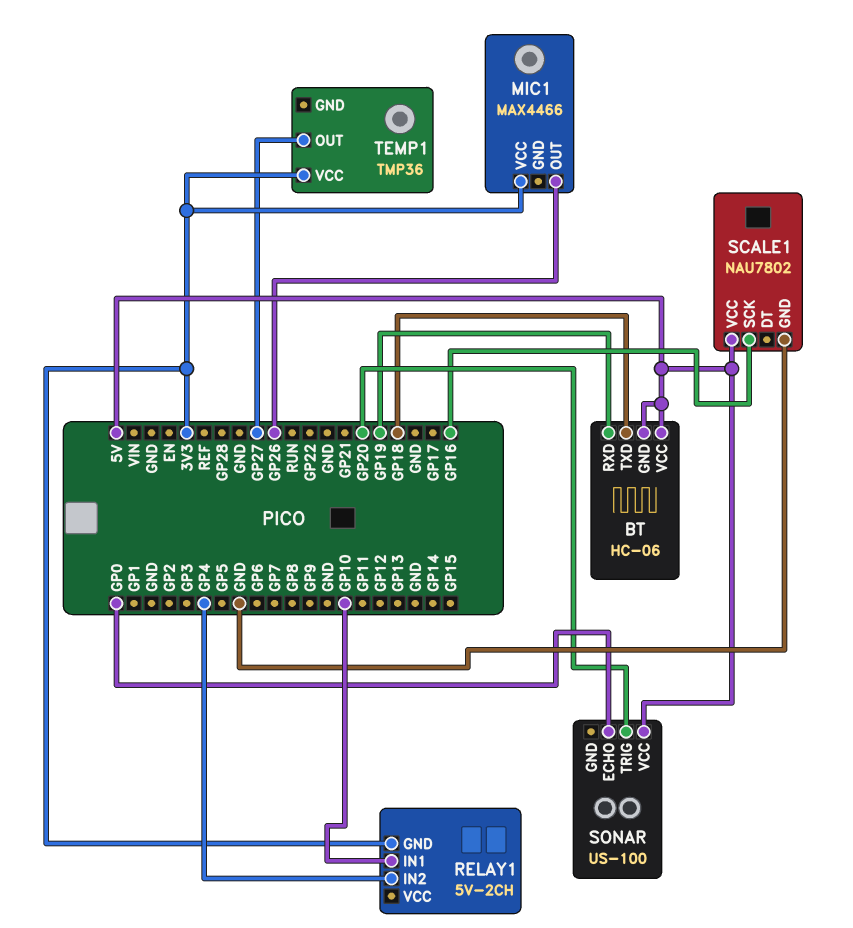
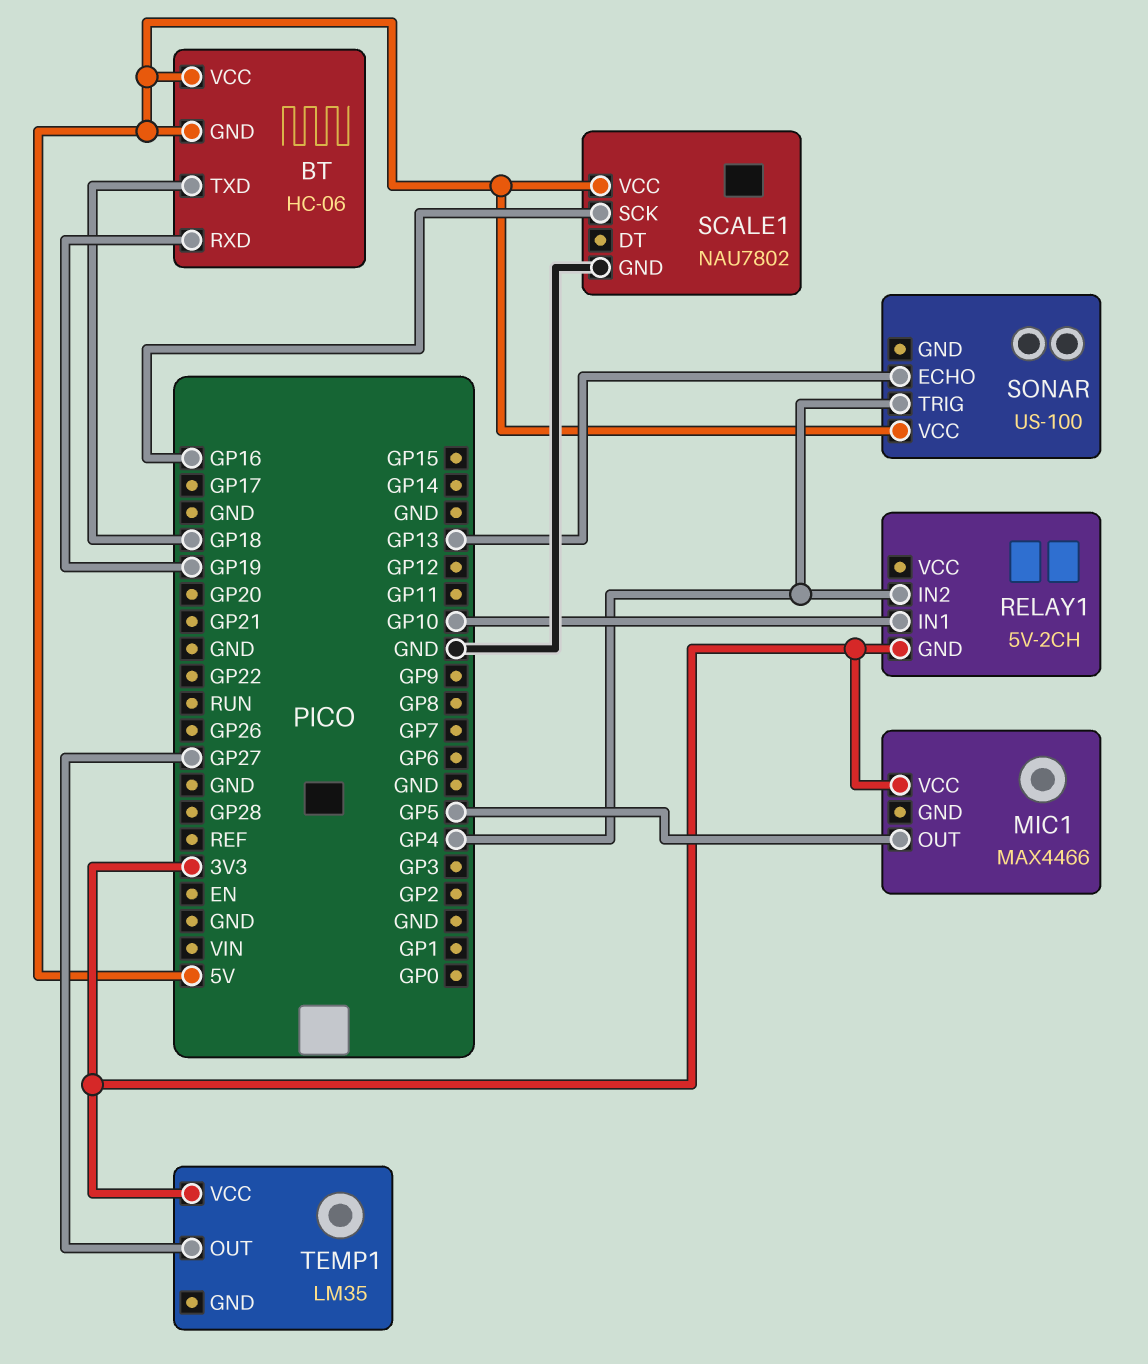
MIC1 pin OUT: GP26 -> GP5
SONAR pin ECHO: GP0 -> GP13
SONAR pin TRIG: GP20 -> GP4
TEMP1: TMP36 -> LM35

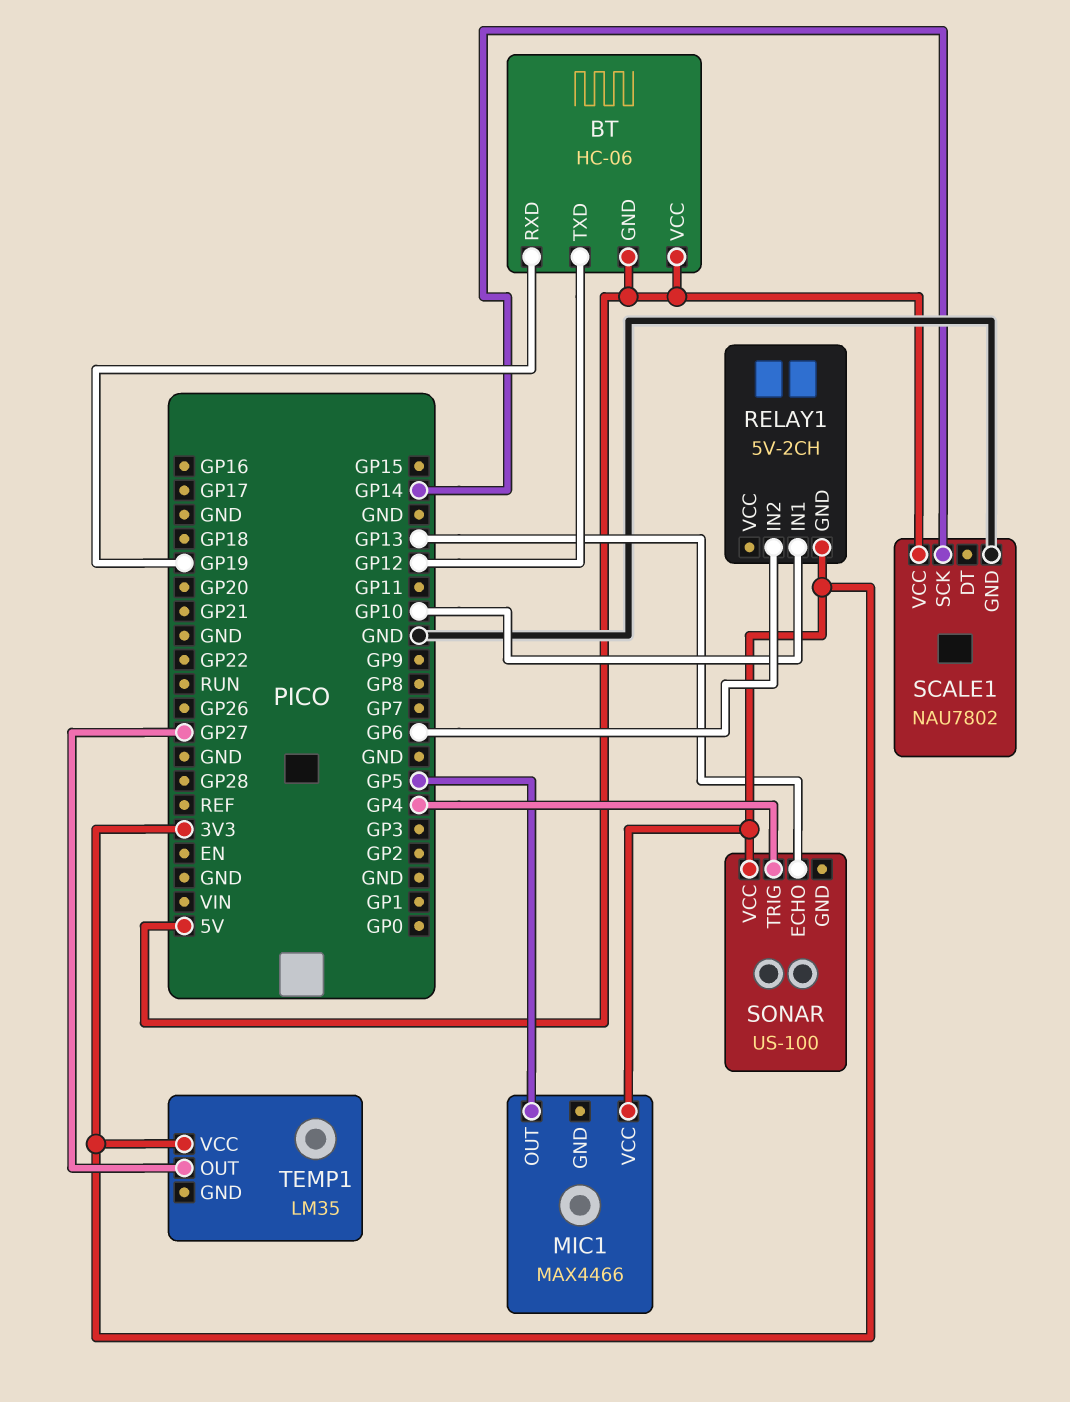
BT pin TXD: GP18 -> GP12
RELAY1 pin IN2: GP4 -> GP6
SCALE1 pin SCK: GP16 -> GP14
SONAR pin VCC: 5V -> 3V3

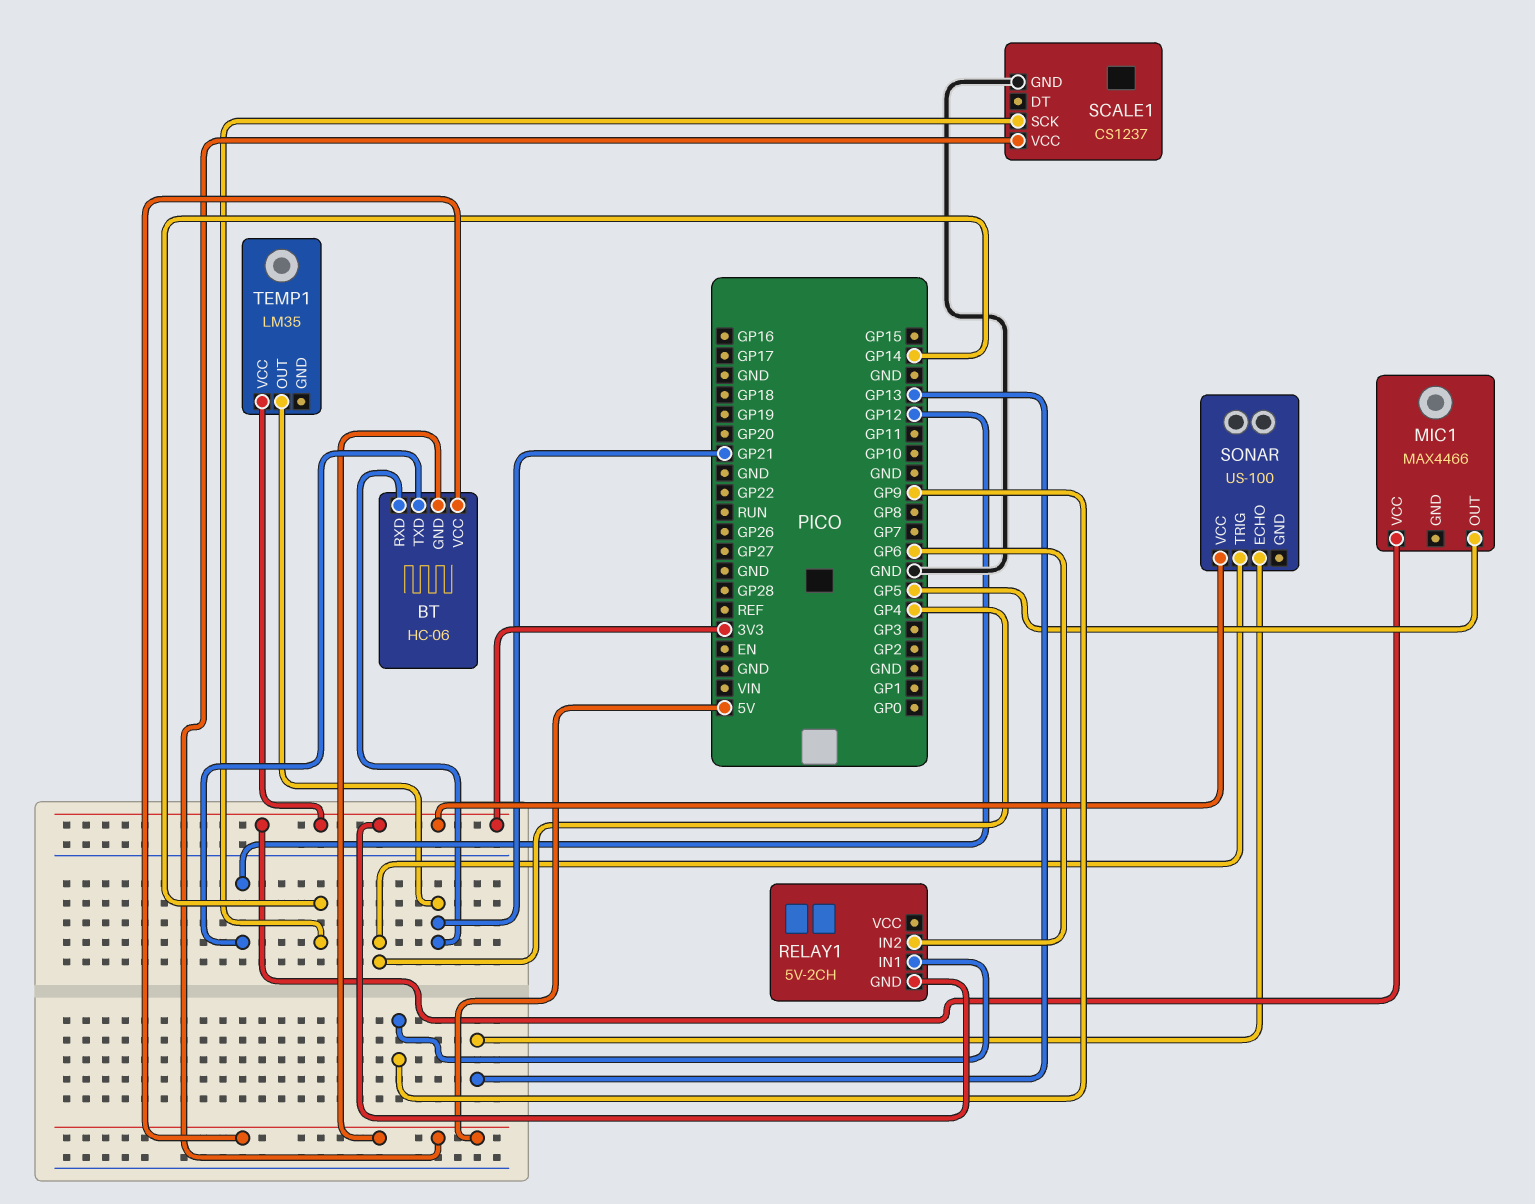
BT pin RXD: GP19 -> GP21
RELAY1 pin IN1: GP10 -> GP9
SCALE1: NAU7802 -> CS1237
TEMP1 pin OUT: GP27 -> GP21

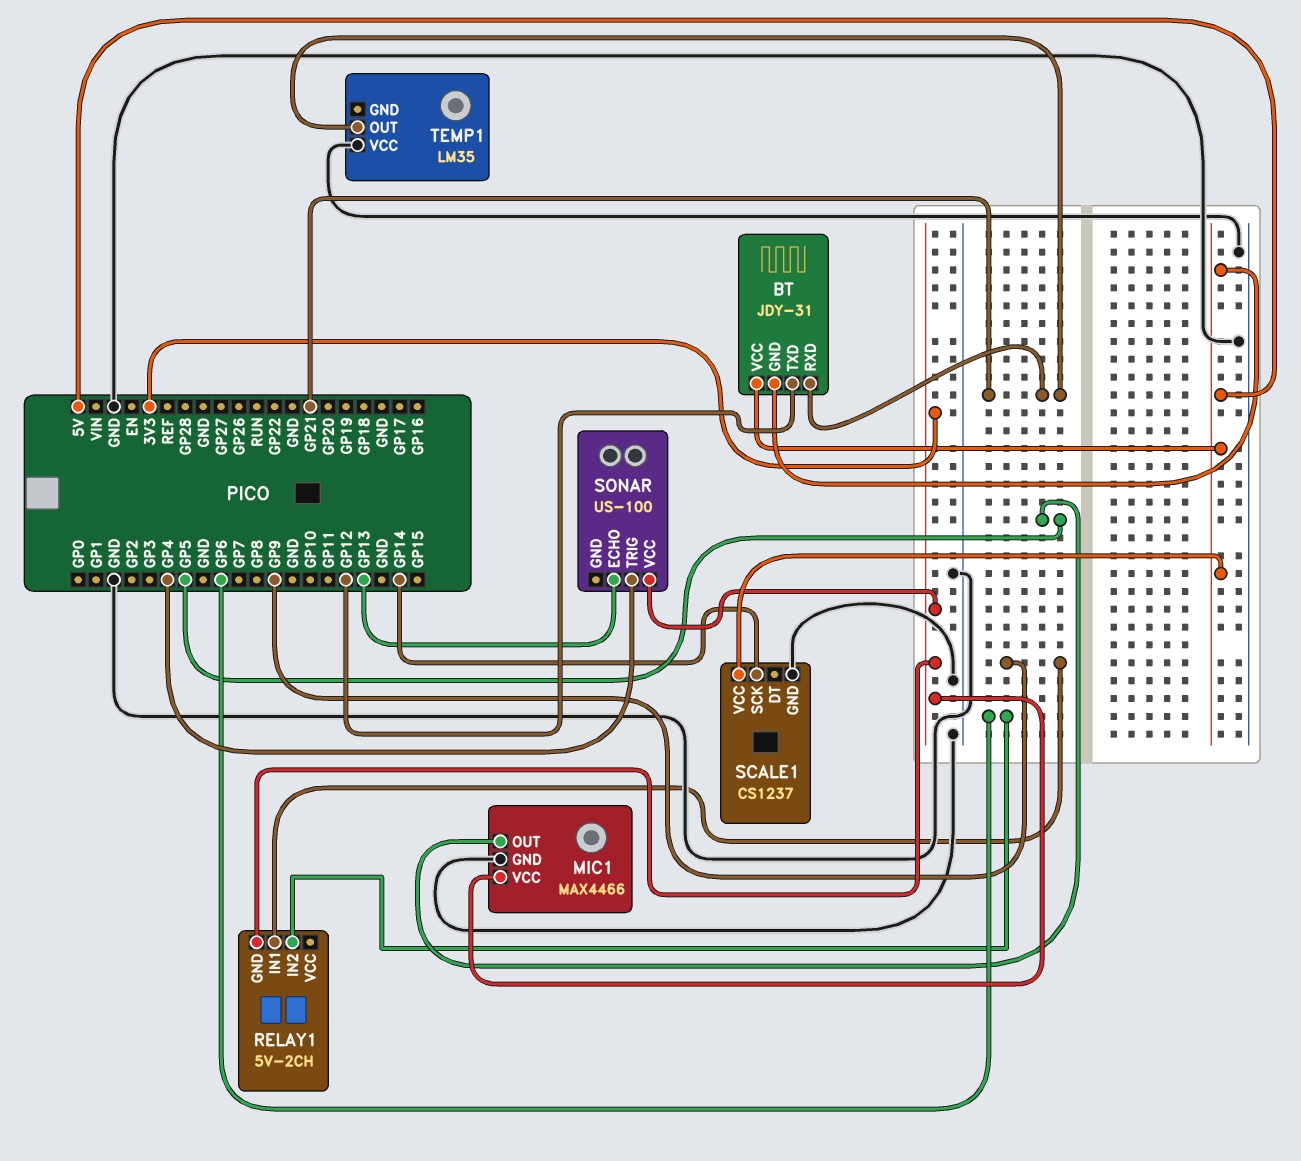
BT: HC-06 -> JDY-31
MIC1 pin GND: none -> GND
TEMP1 pin VCC: 3V3 -> GND

